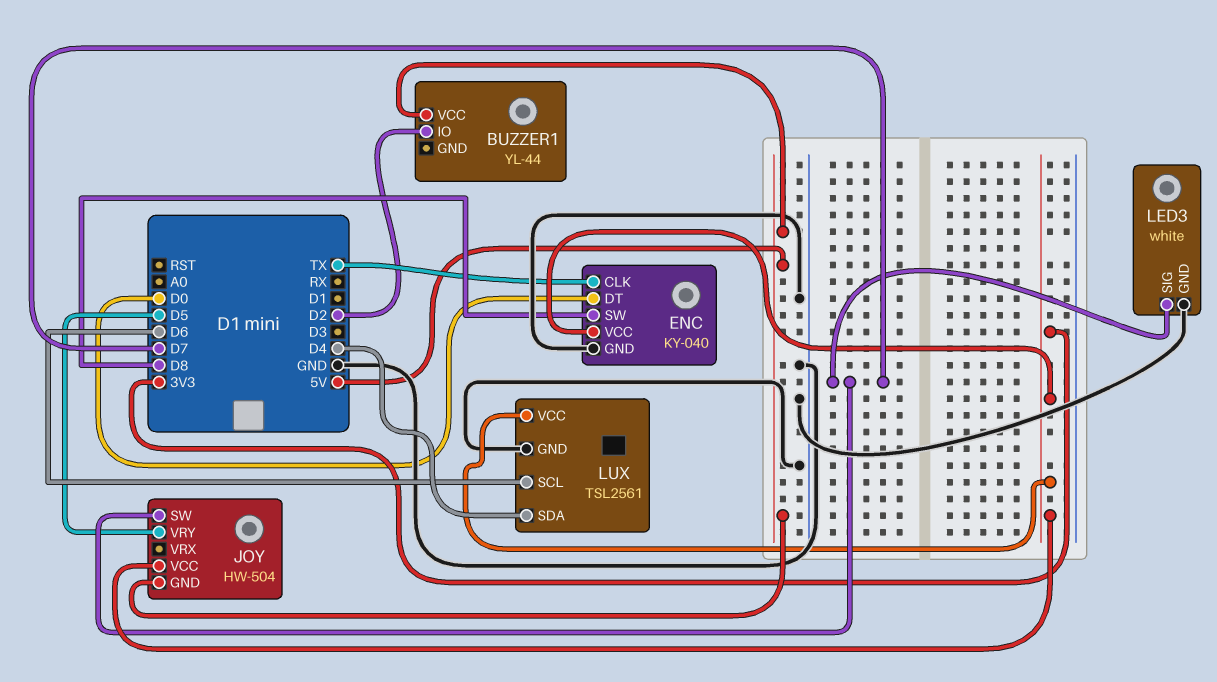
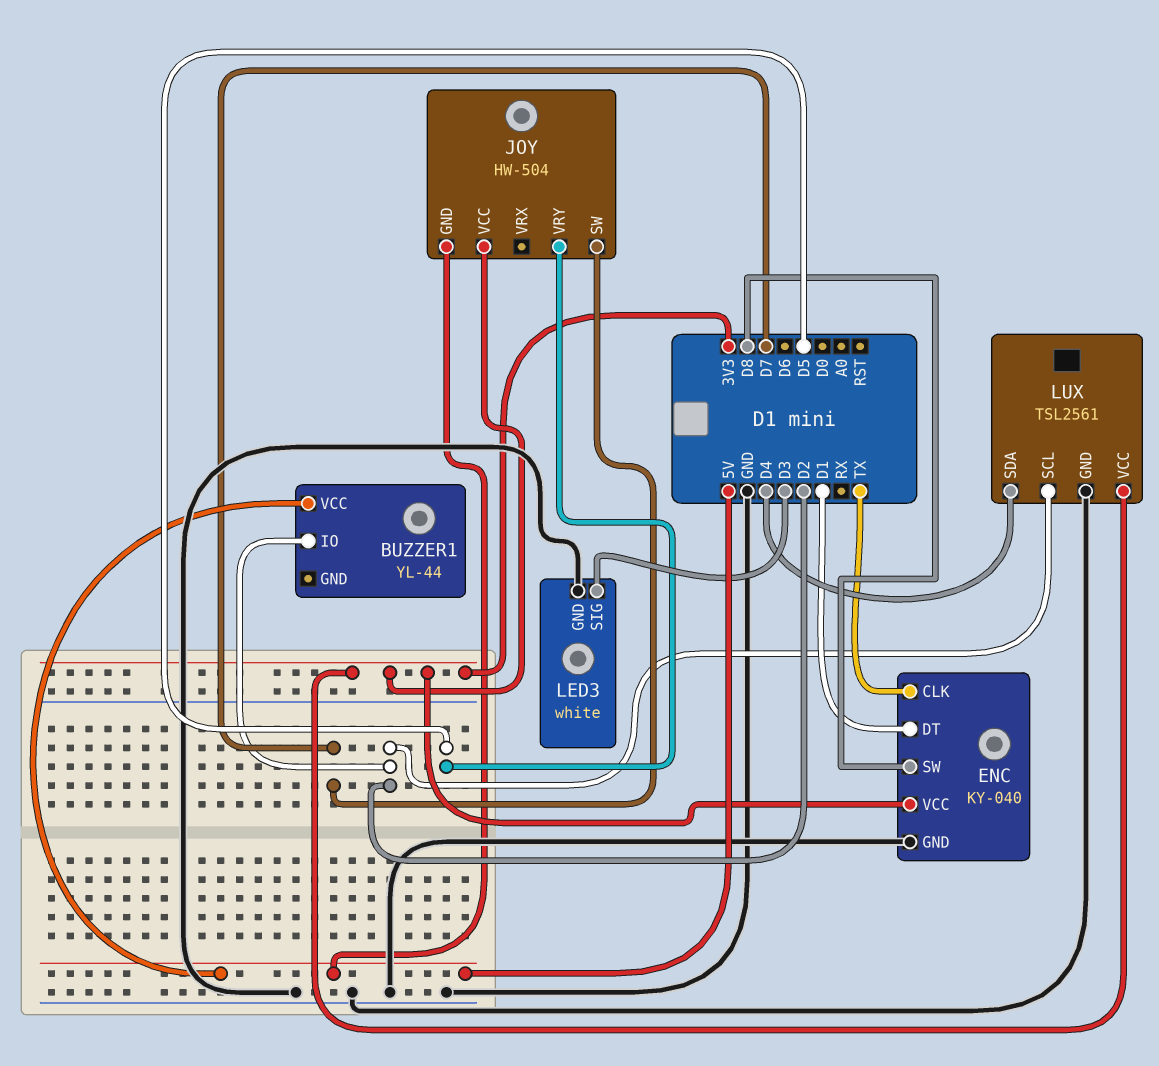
ENC pin DT: D0 -> D1
LED3 pin SIG: D7 -> D3
LUX pin SCL: D6 -> D2

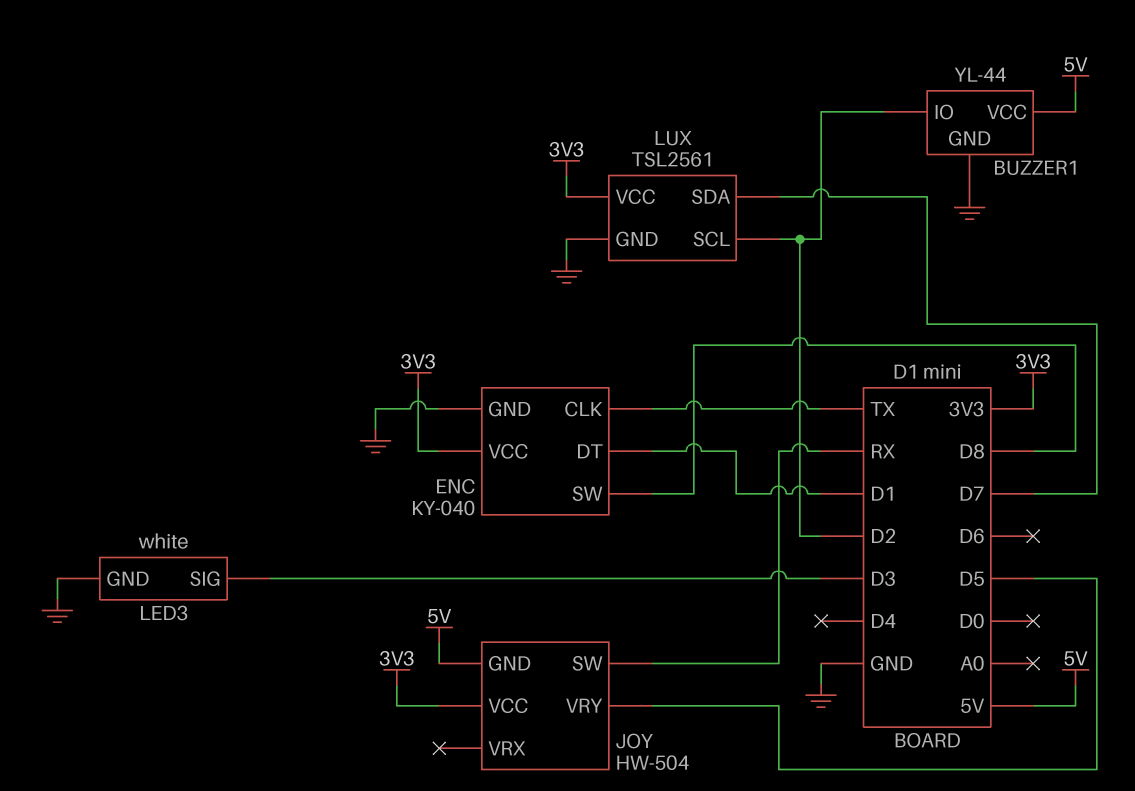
BUZZER1 pin GND: none -> GND
JOY pin SW: D7 -> RX
LUX pin SDA: D4 -> D7

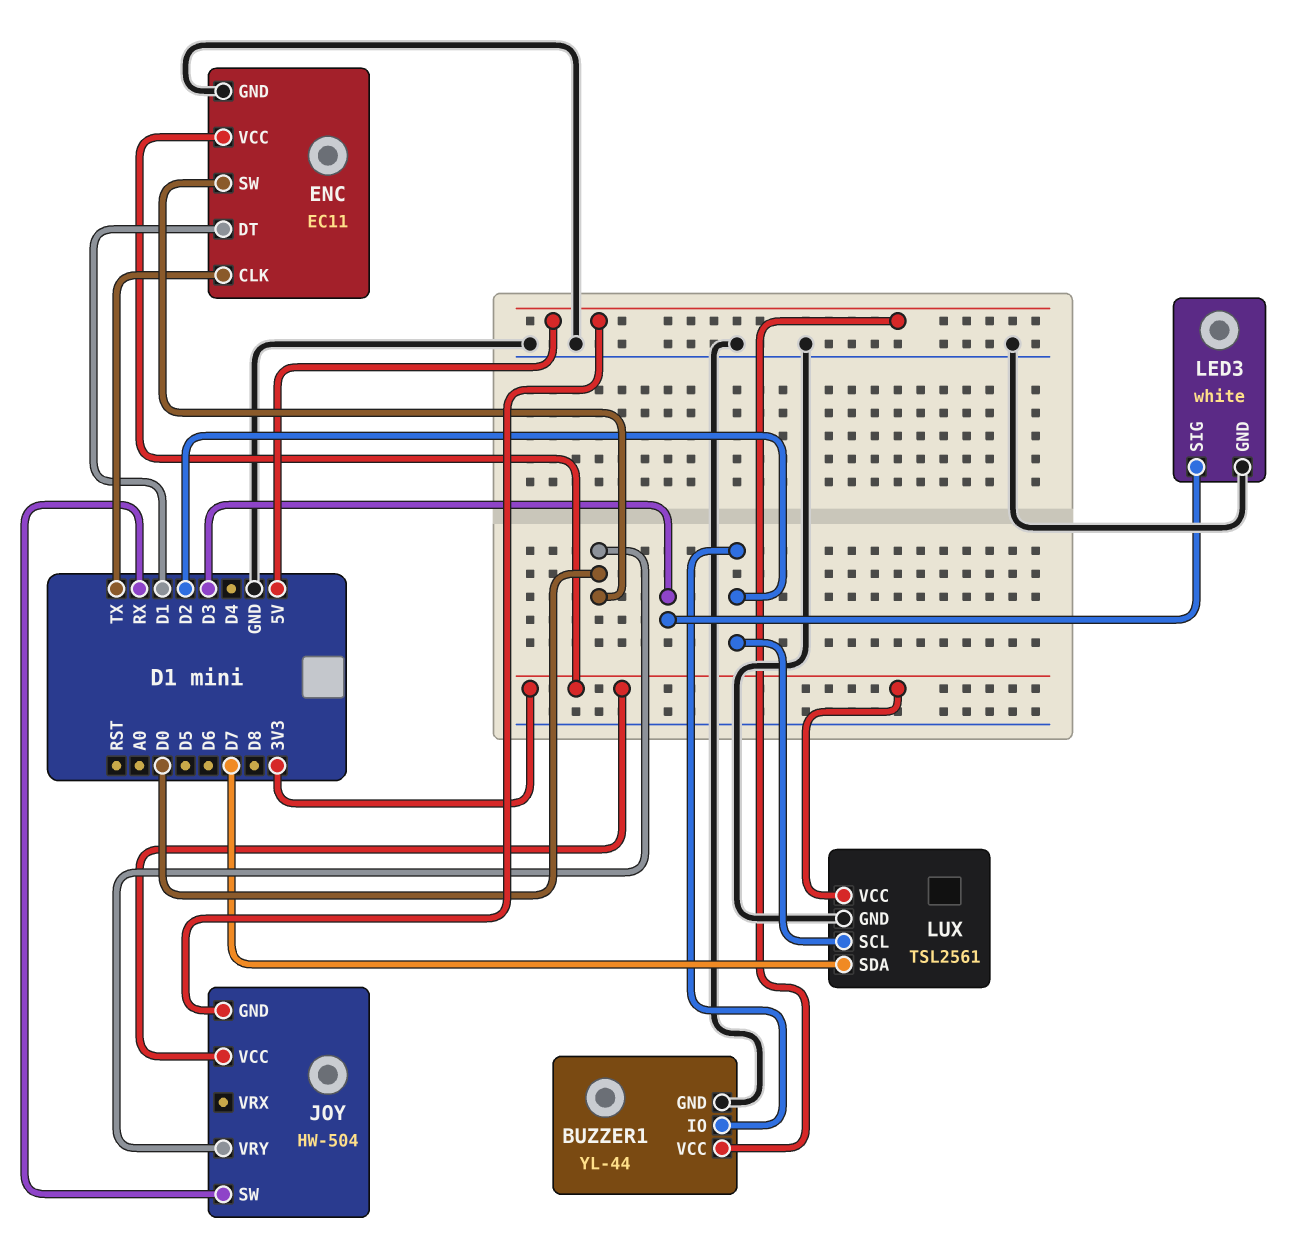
ENC: KY-040 -> EC11
ENC pin SW: D8 -> D0
JOY pin VRY: D5 -> D0

